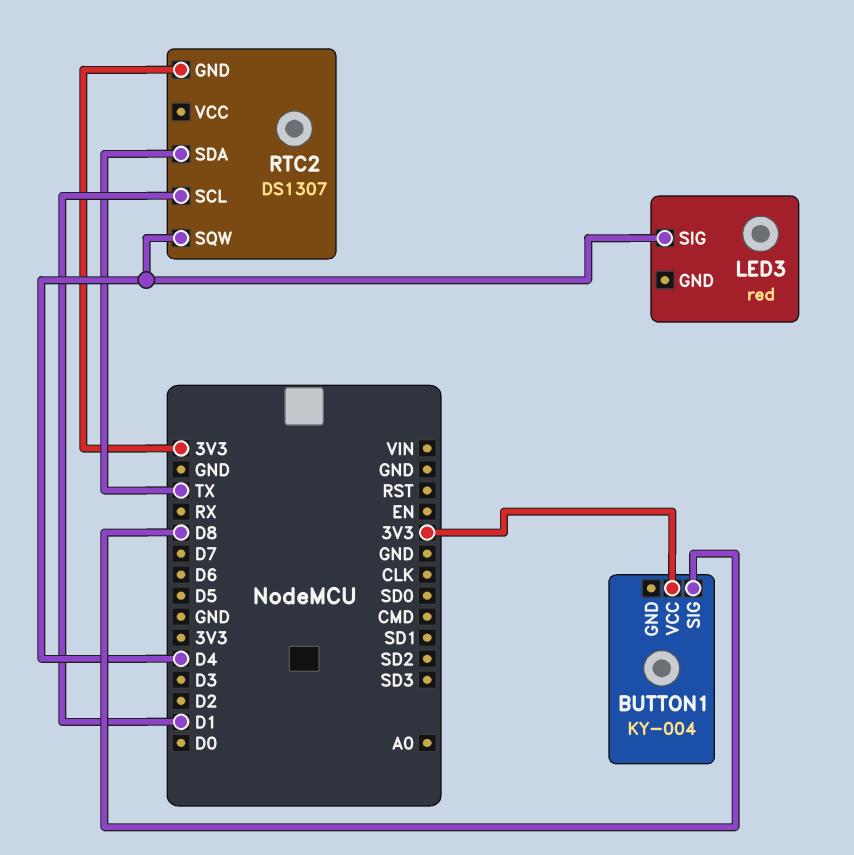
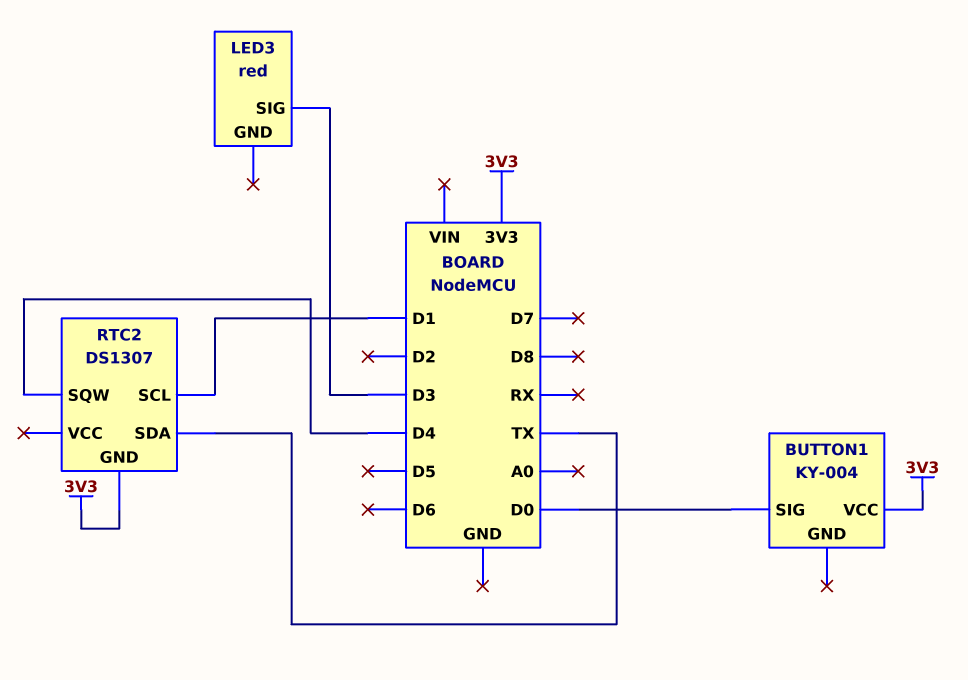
BUTTON1 pin SIG: D8 -> D0
LED3 pin SIG: D4 -> D3

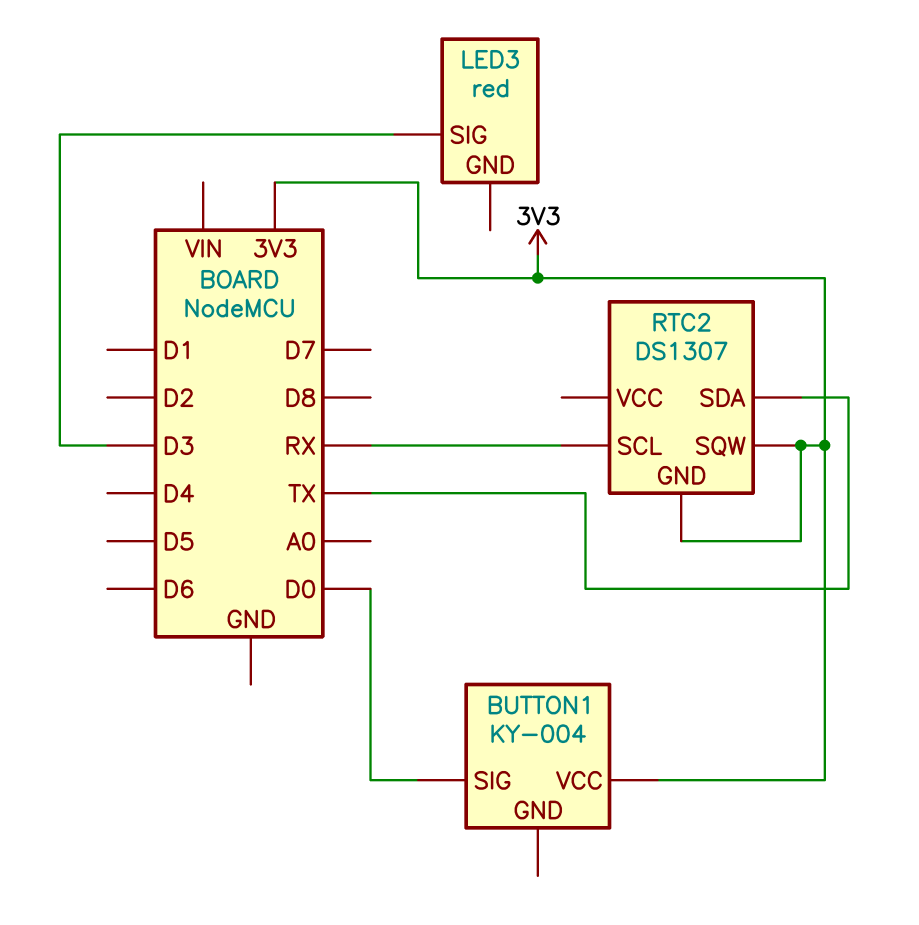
RTC2 pin SCL: D1 -> RX
RTC2 pin SQW: D4 -> 3V3

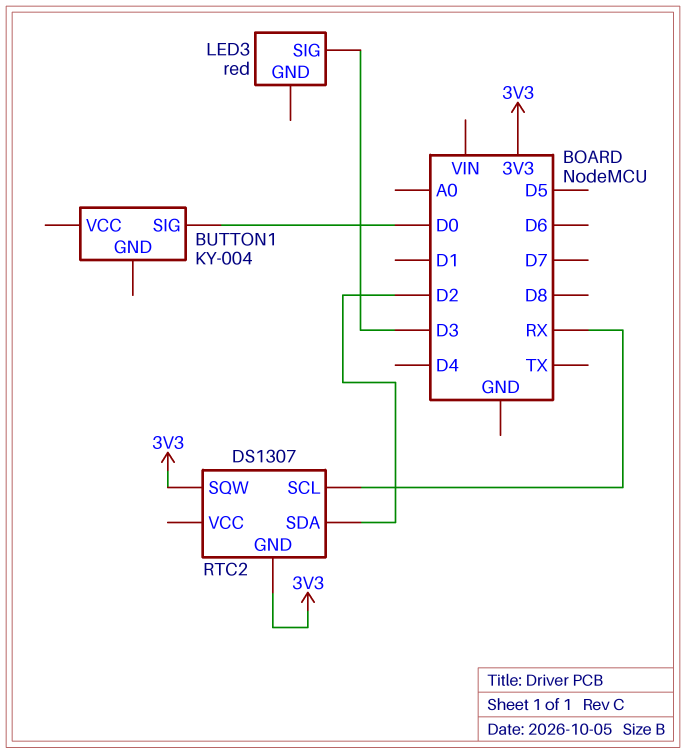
BUTTON1 pin VCC: 3V3 -> none
RTC2 pin SDA: TX -> D2

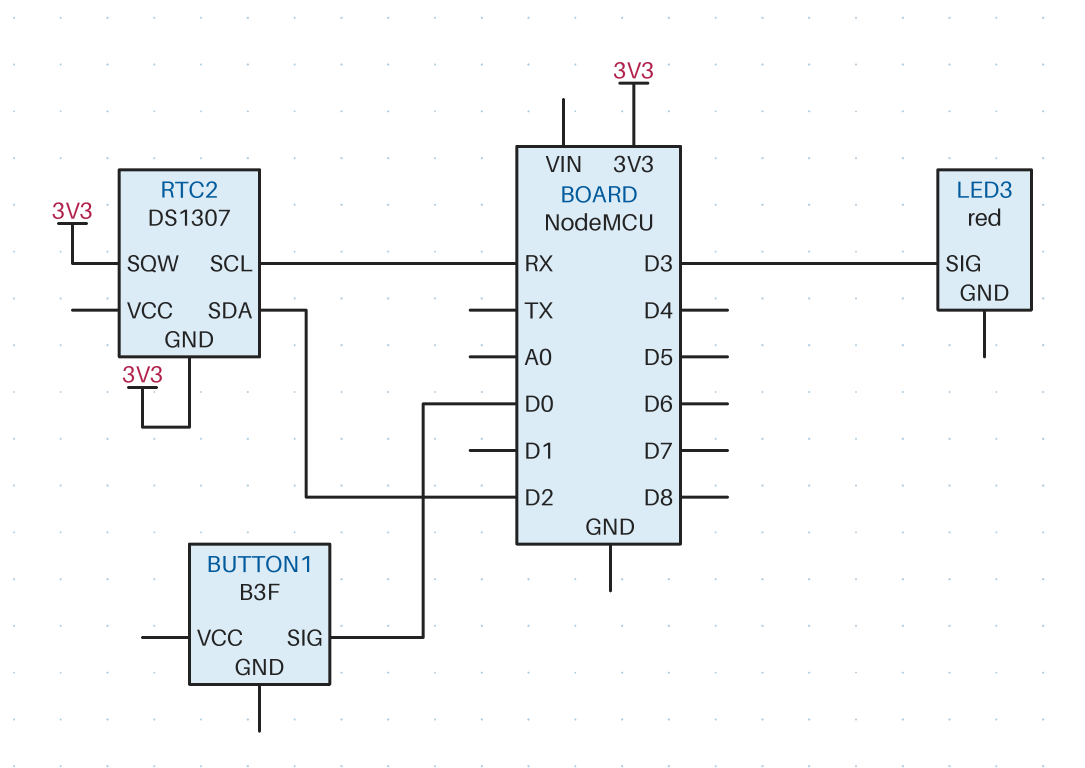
BUTTON1: KY-004 -> B3F

